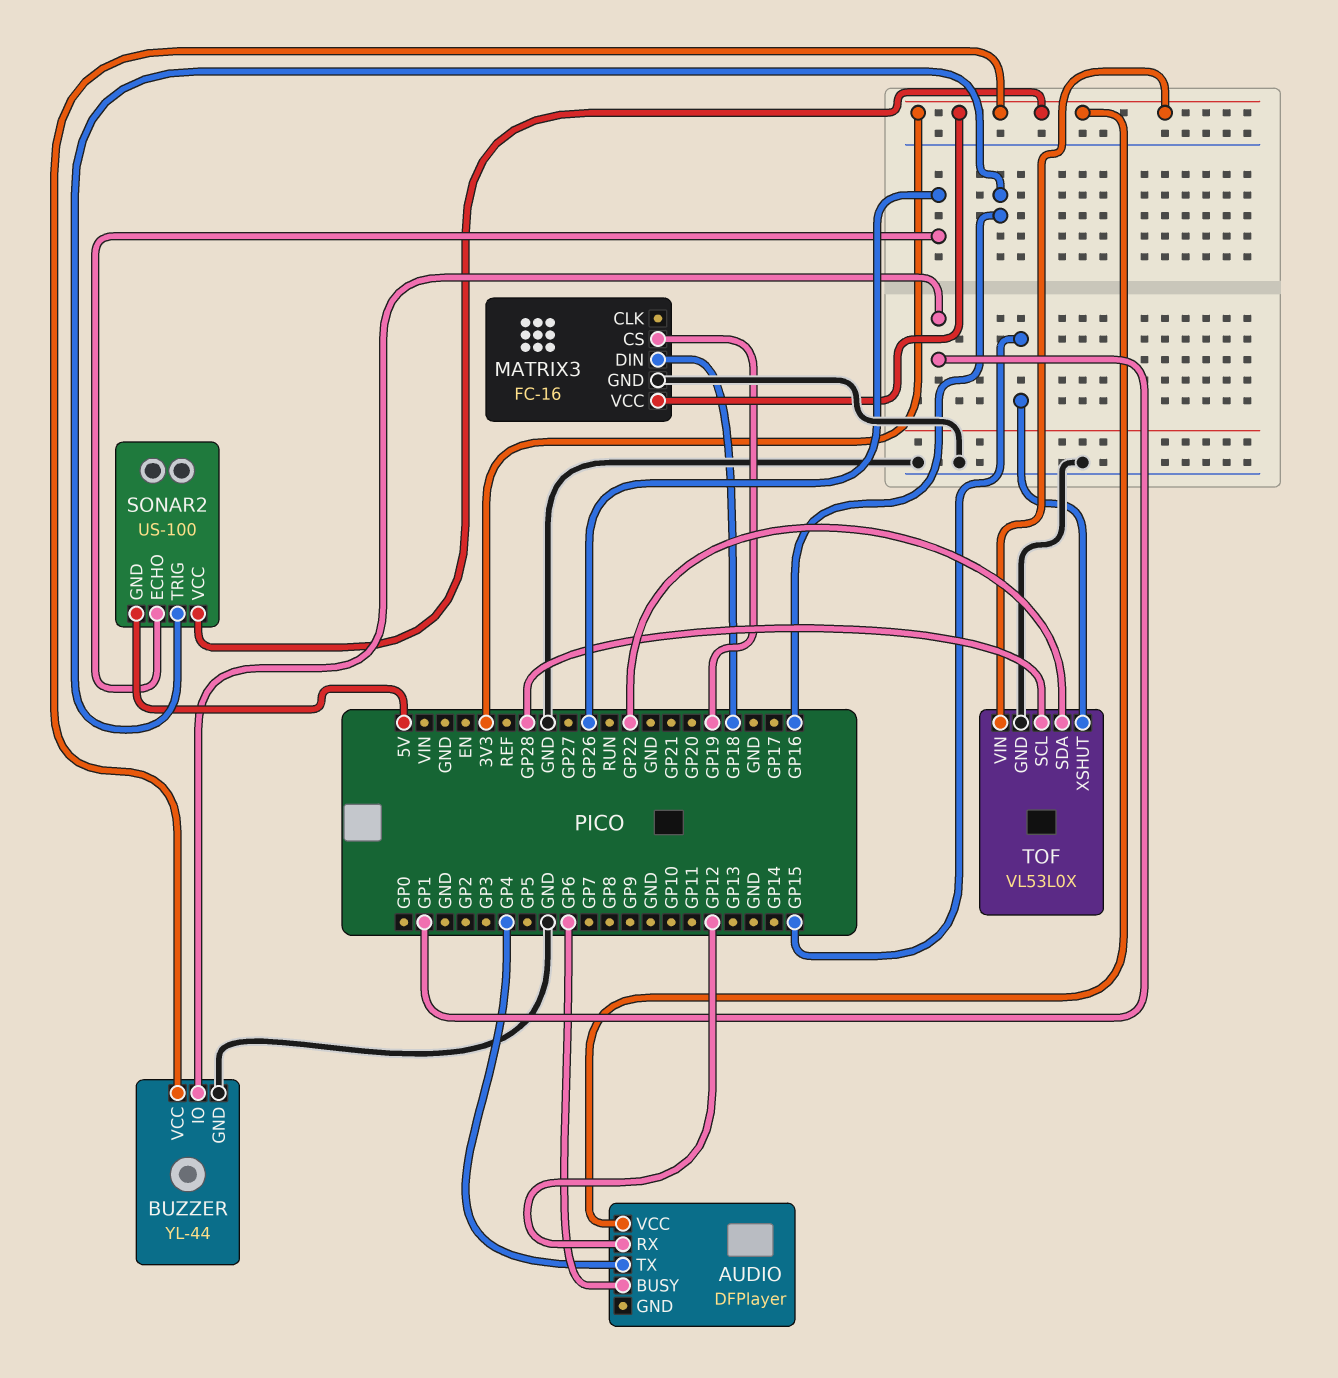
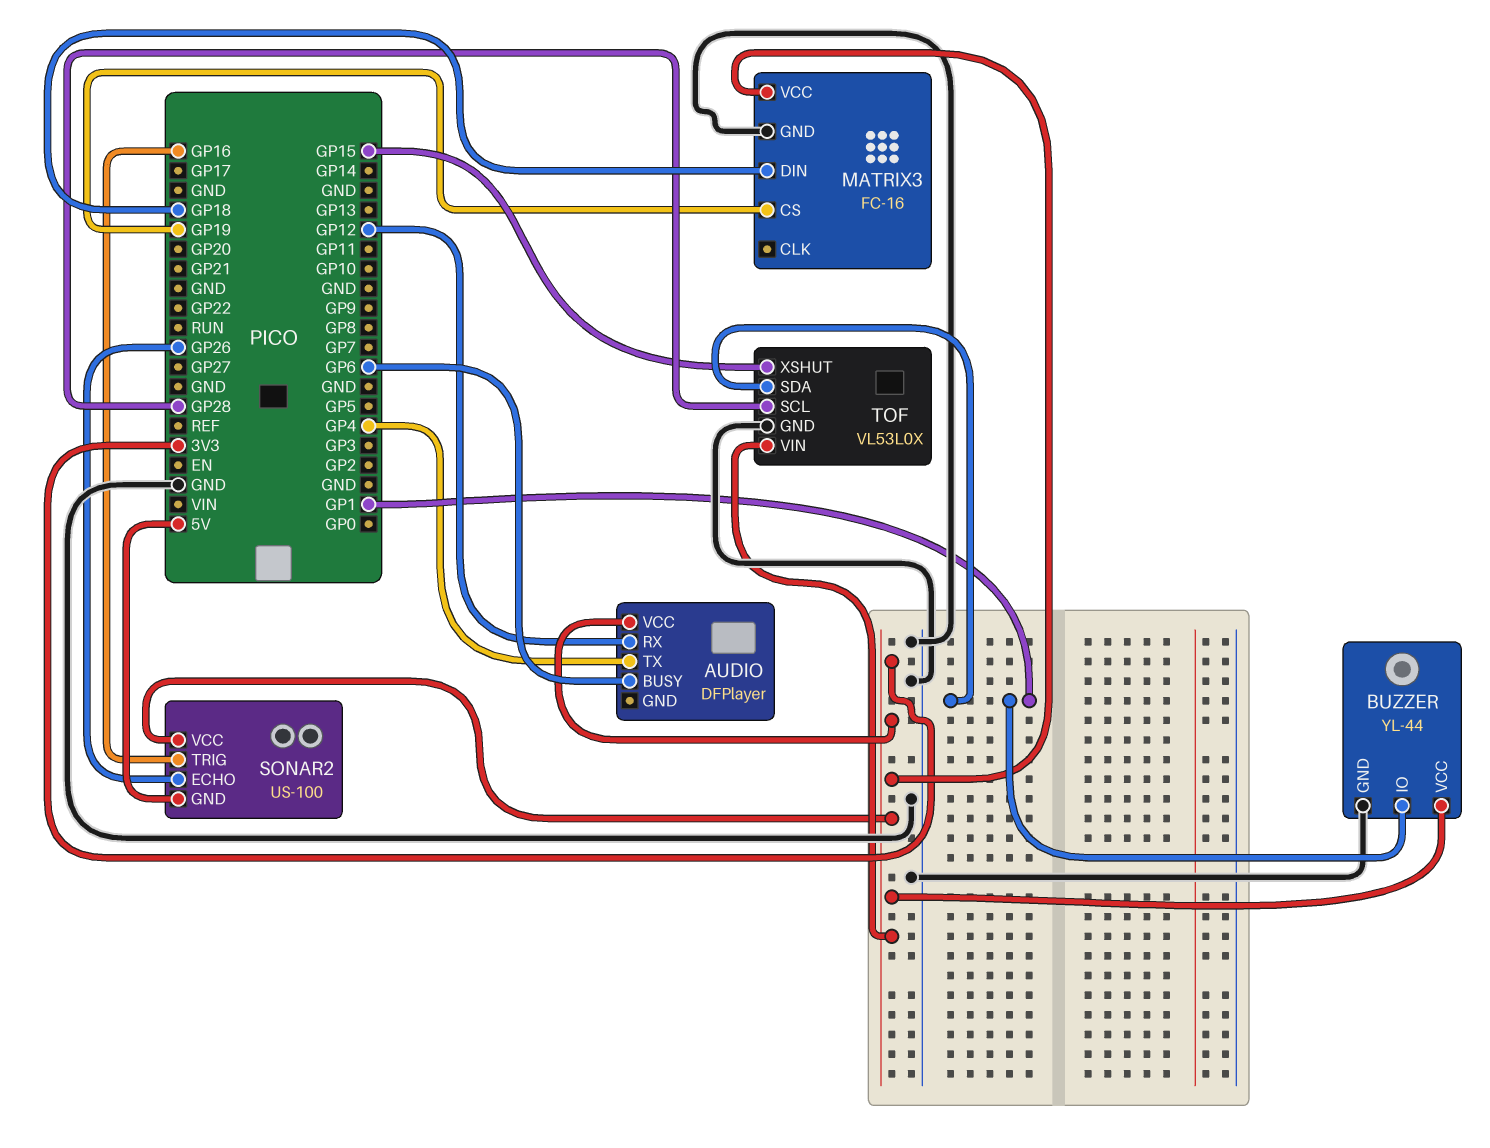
TOF pin SDA: GP22 -> GP1

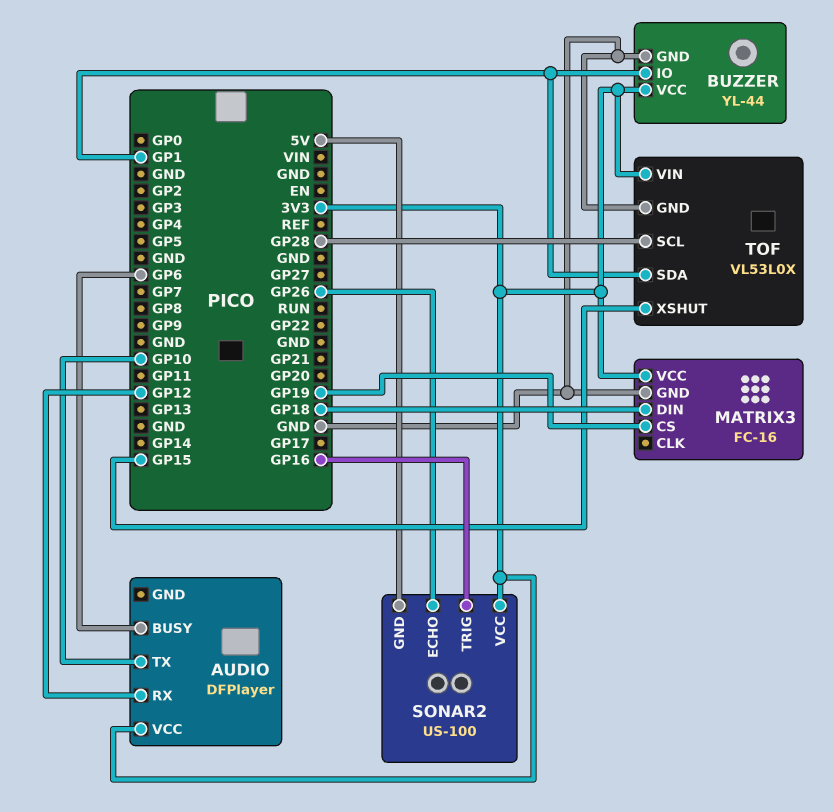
AUDIO pin TX: GP4 -> GP10

